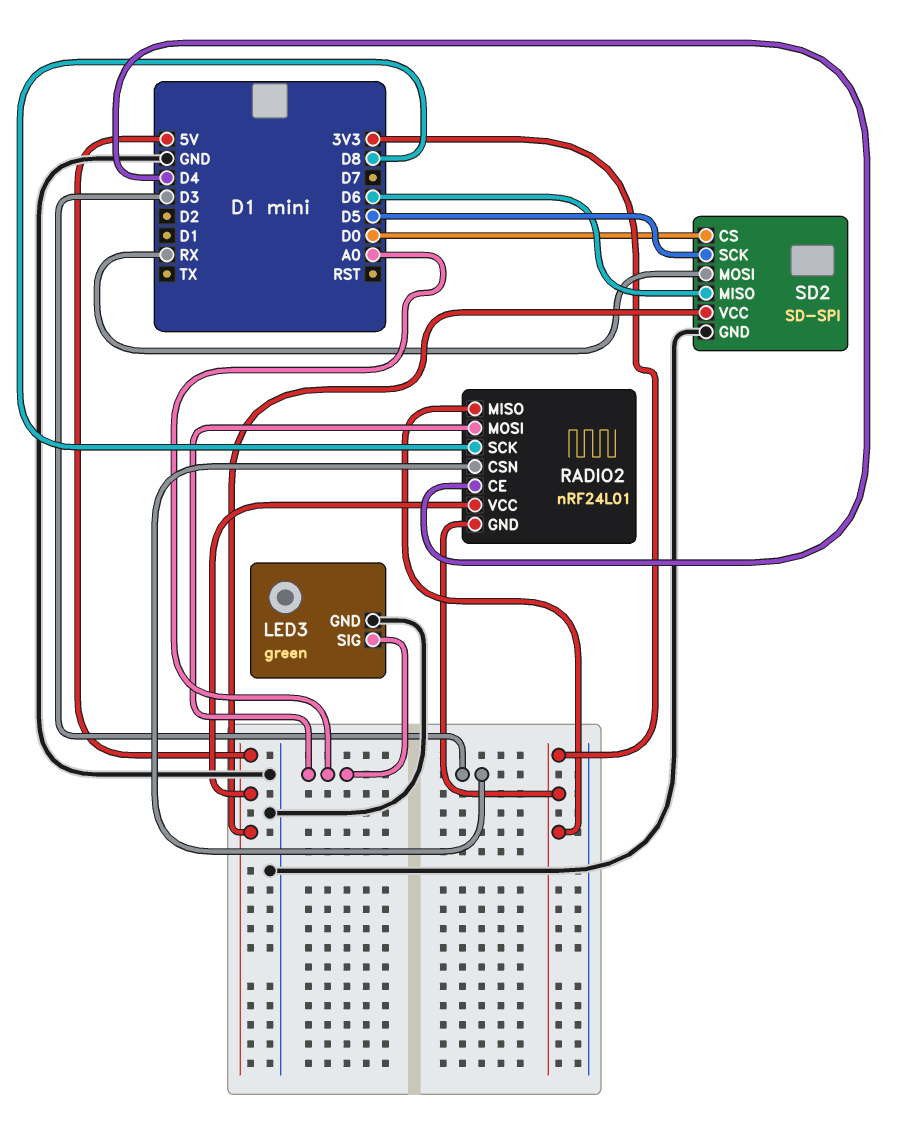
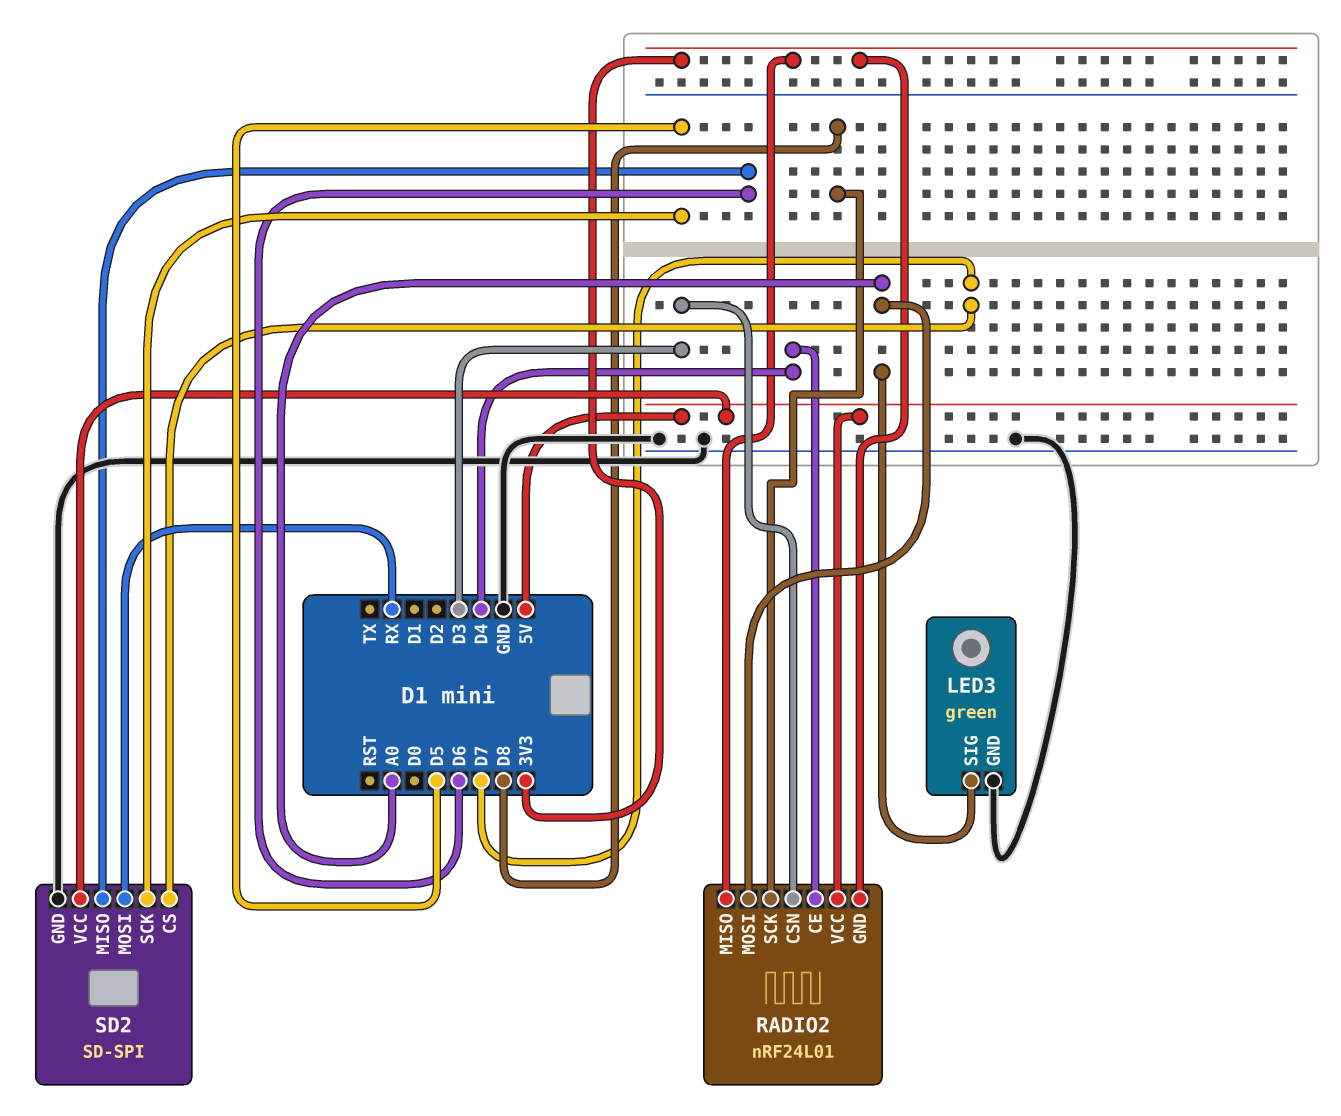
SD2 pin CS: D0 -> D7

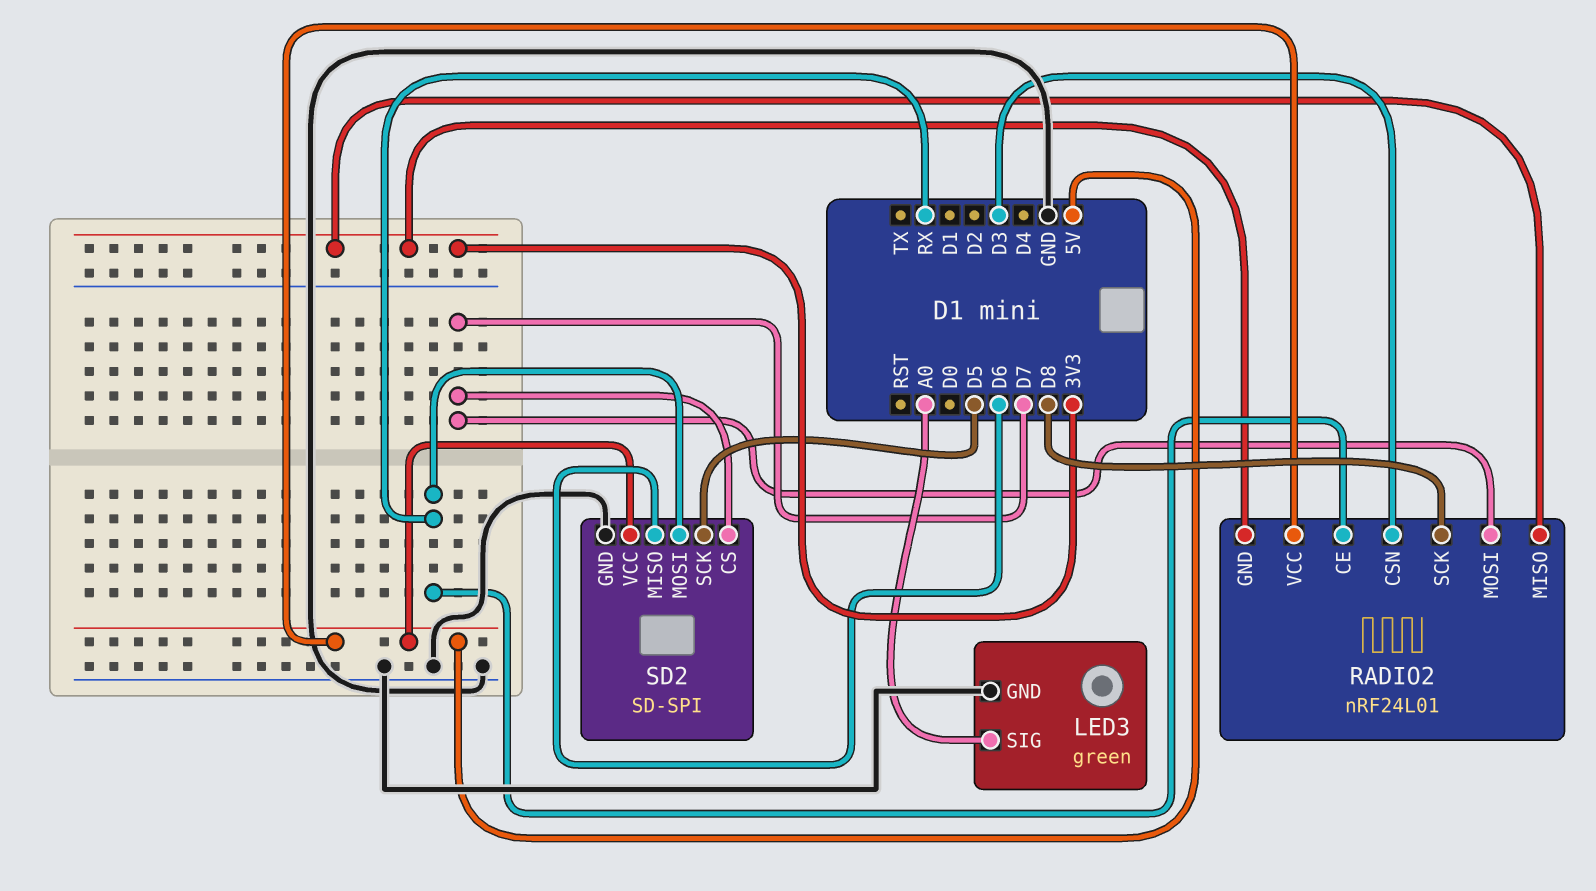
RADIO2 pin CE: D4 -> RX
RADIO2 pin MOSI: A0 -> D7

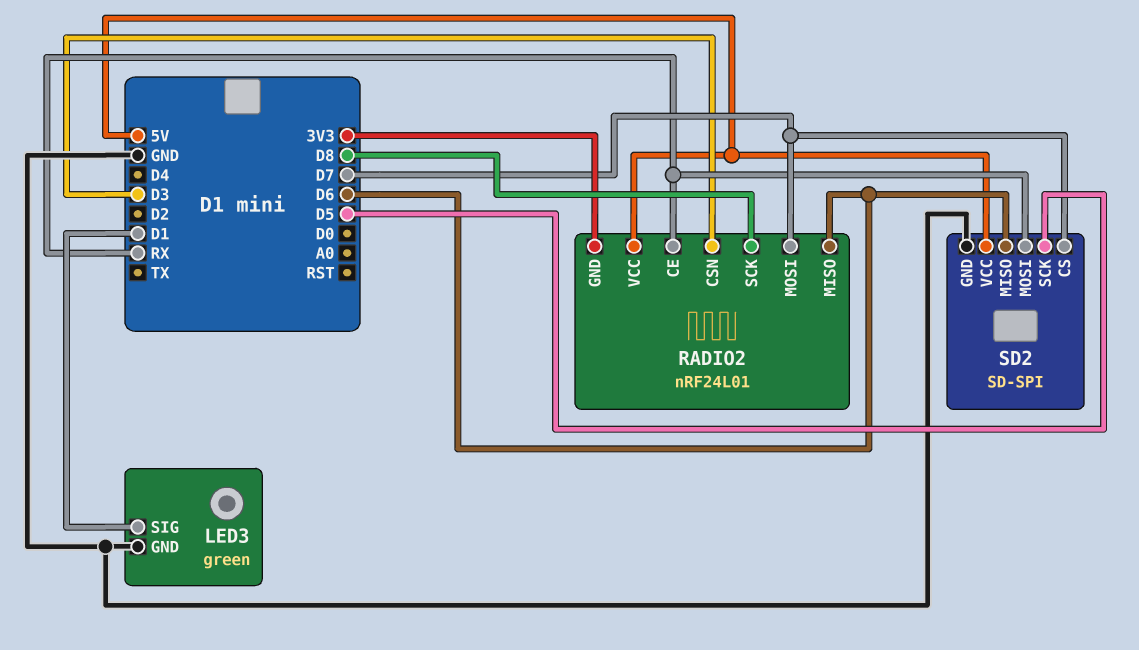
LED3 pin SIG: A0 -> D1
RADIO2 pin MISO: 3V3 -> D6

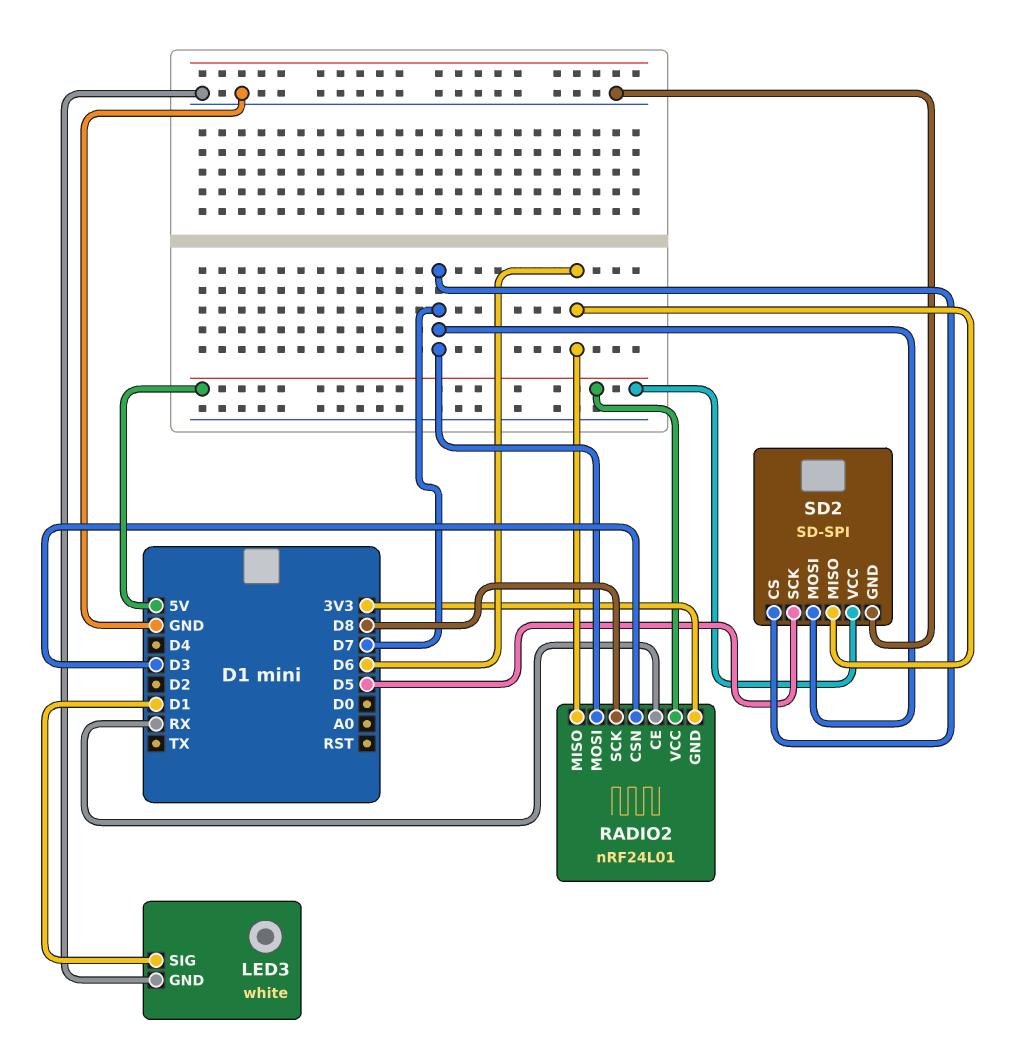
LED3: green -> white
SD2 pin MOSI: RX -> D7

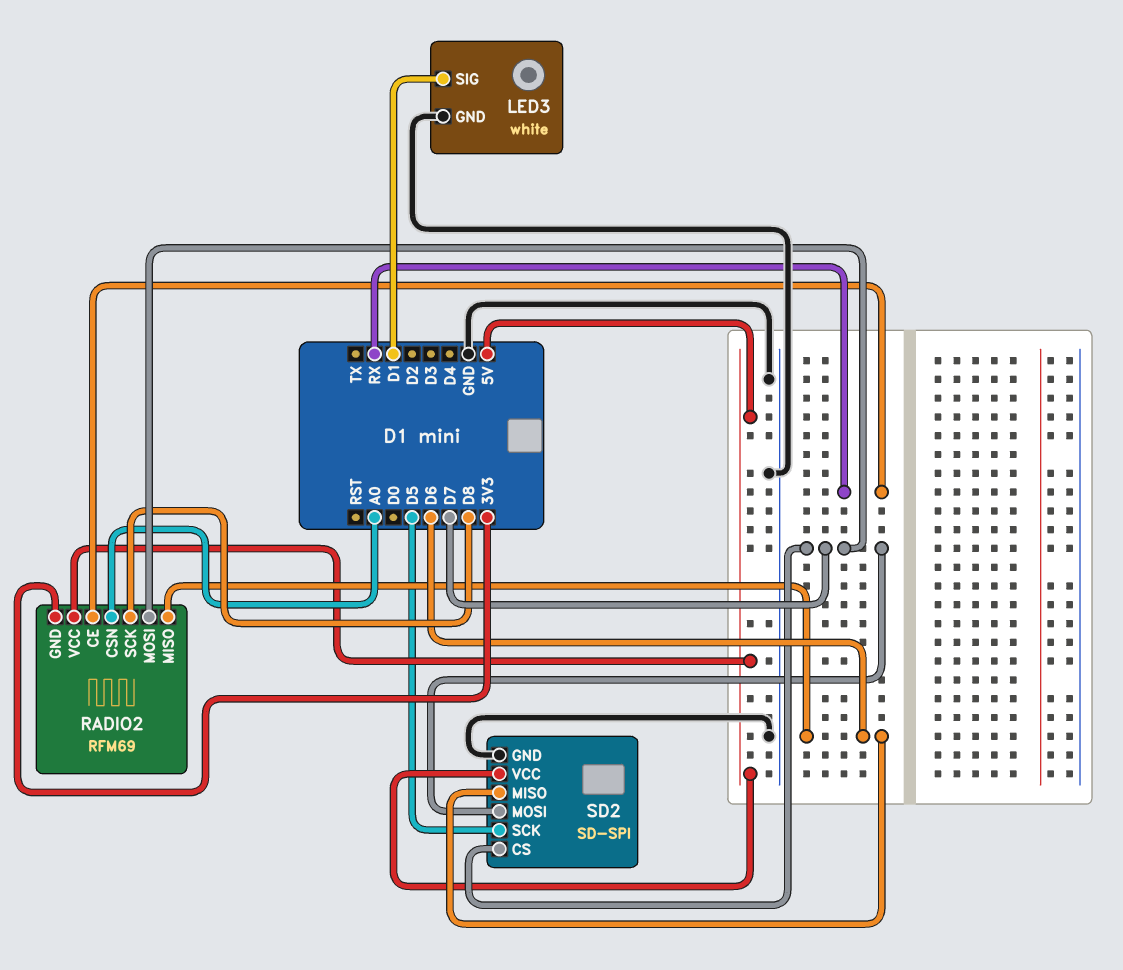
RADIO2: nRF24L01 -> RFM69
RADIO2 pin CSN: D3 -> A0

